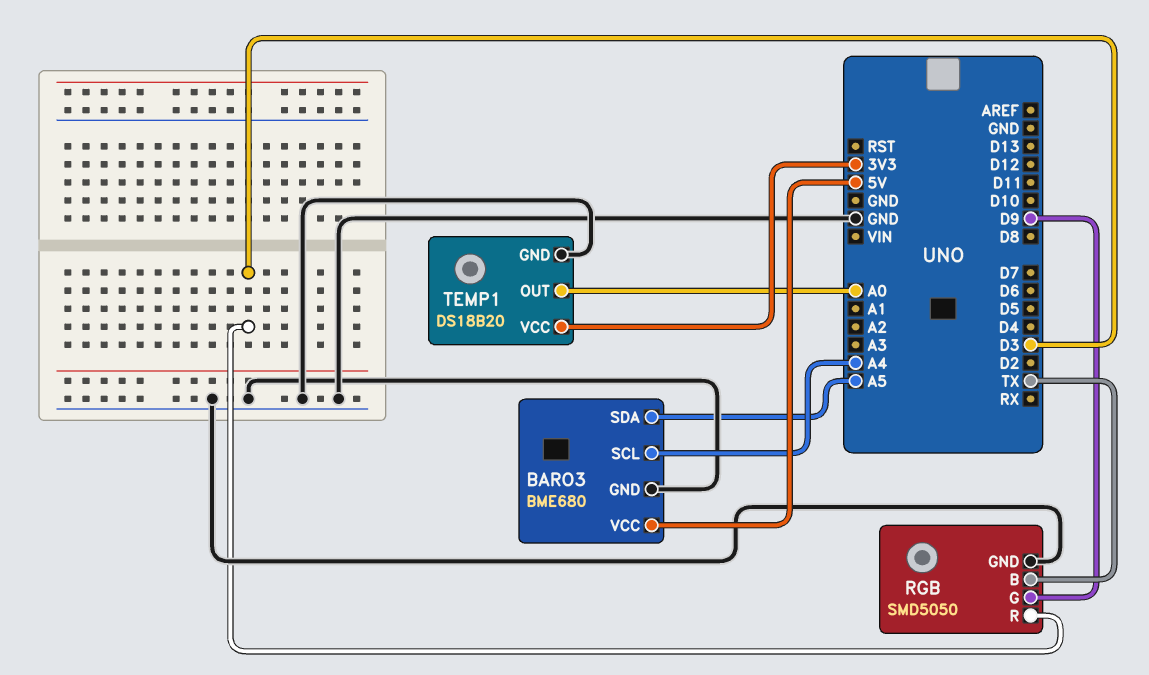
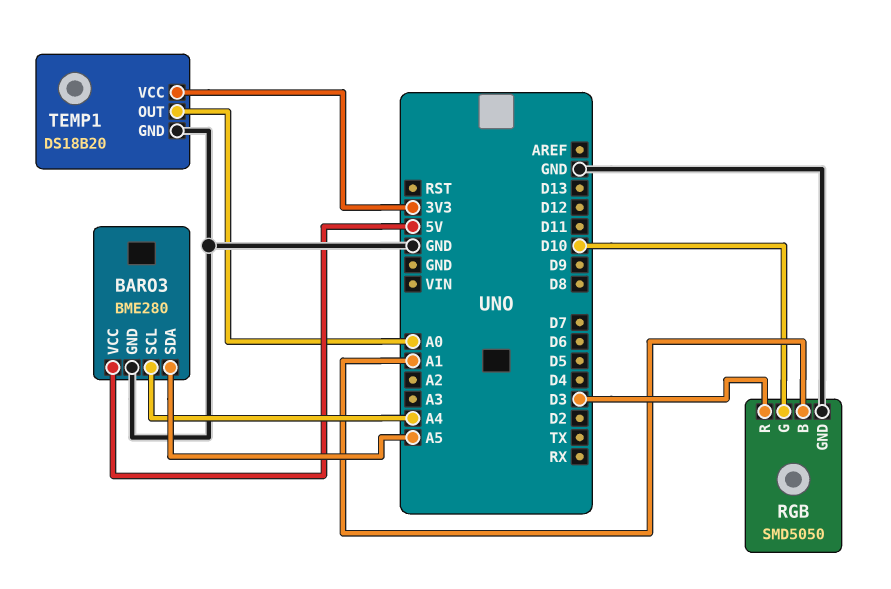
BARO3: BME680 -> BME280
RGB pin B: TX -> A1
RGB pin G: D9 -> D10

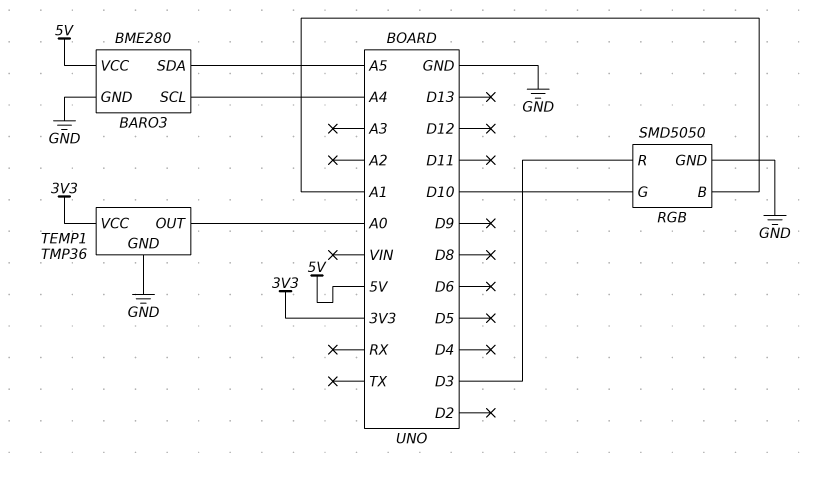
TEMP1: DS18B20 -> TMP36

